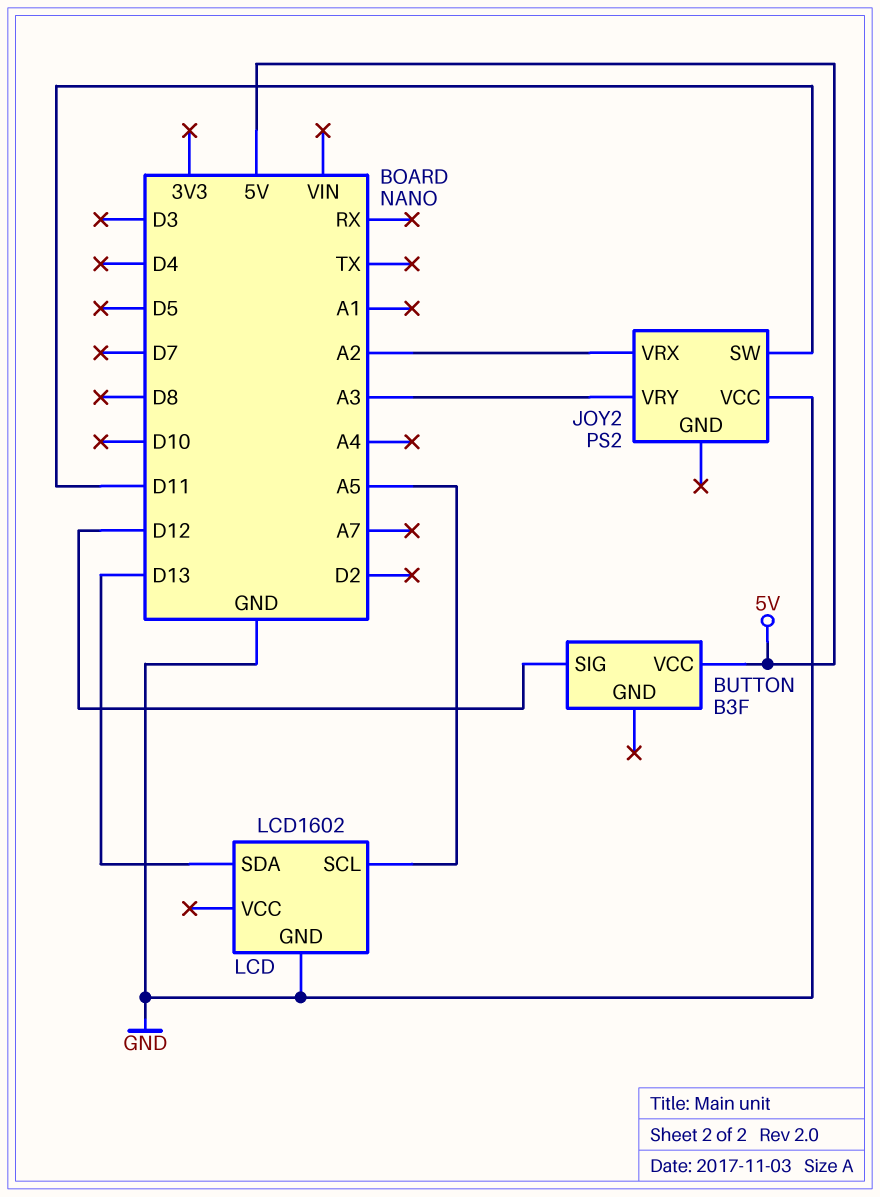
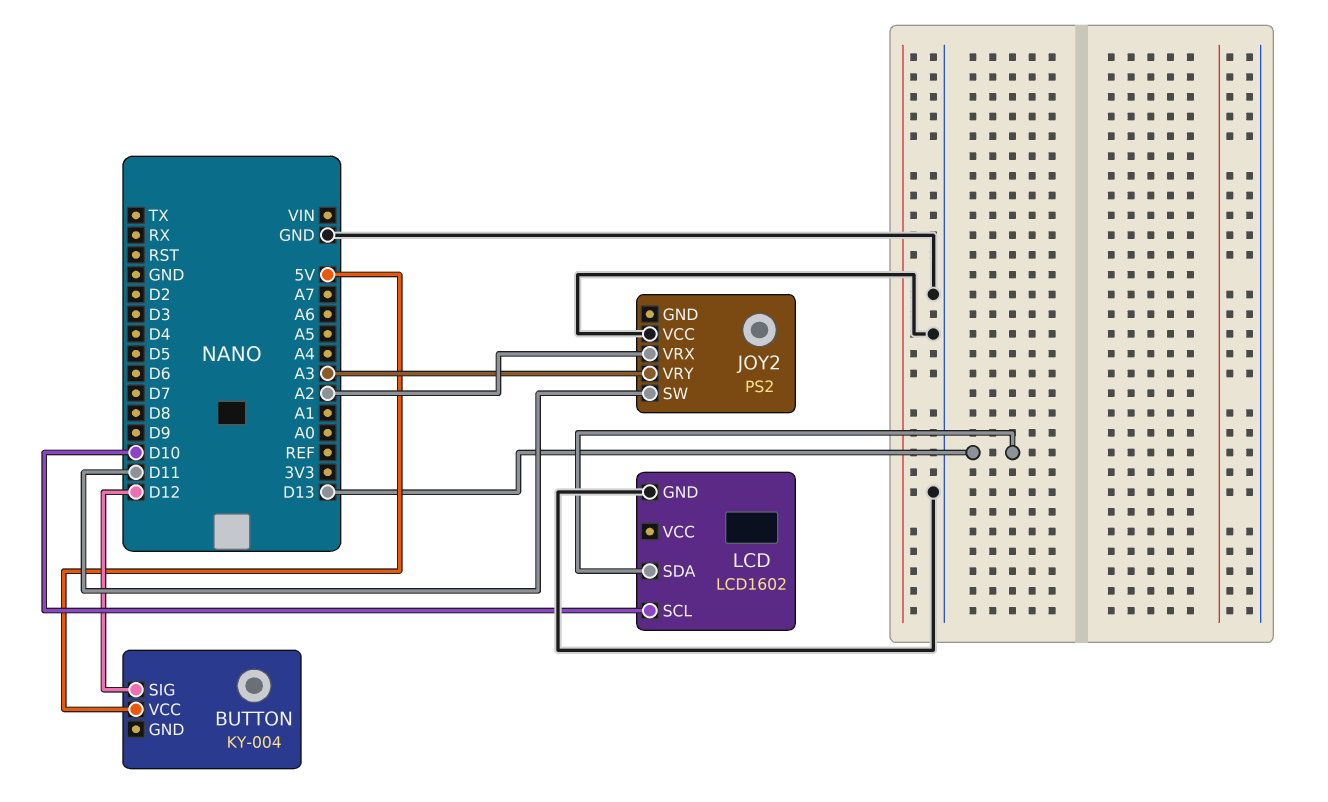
BUTTON: B3F -> KY-004
LCD pin SCL: A5 -> D10

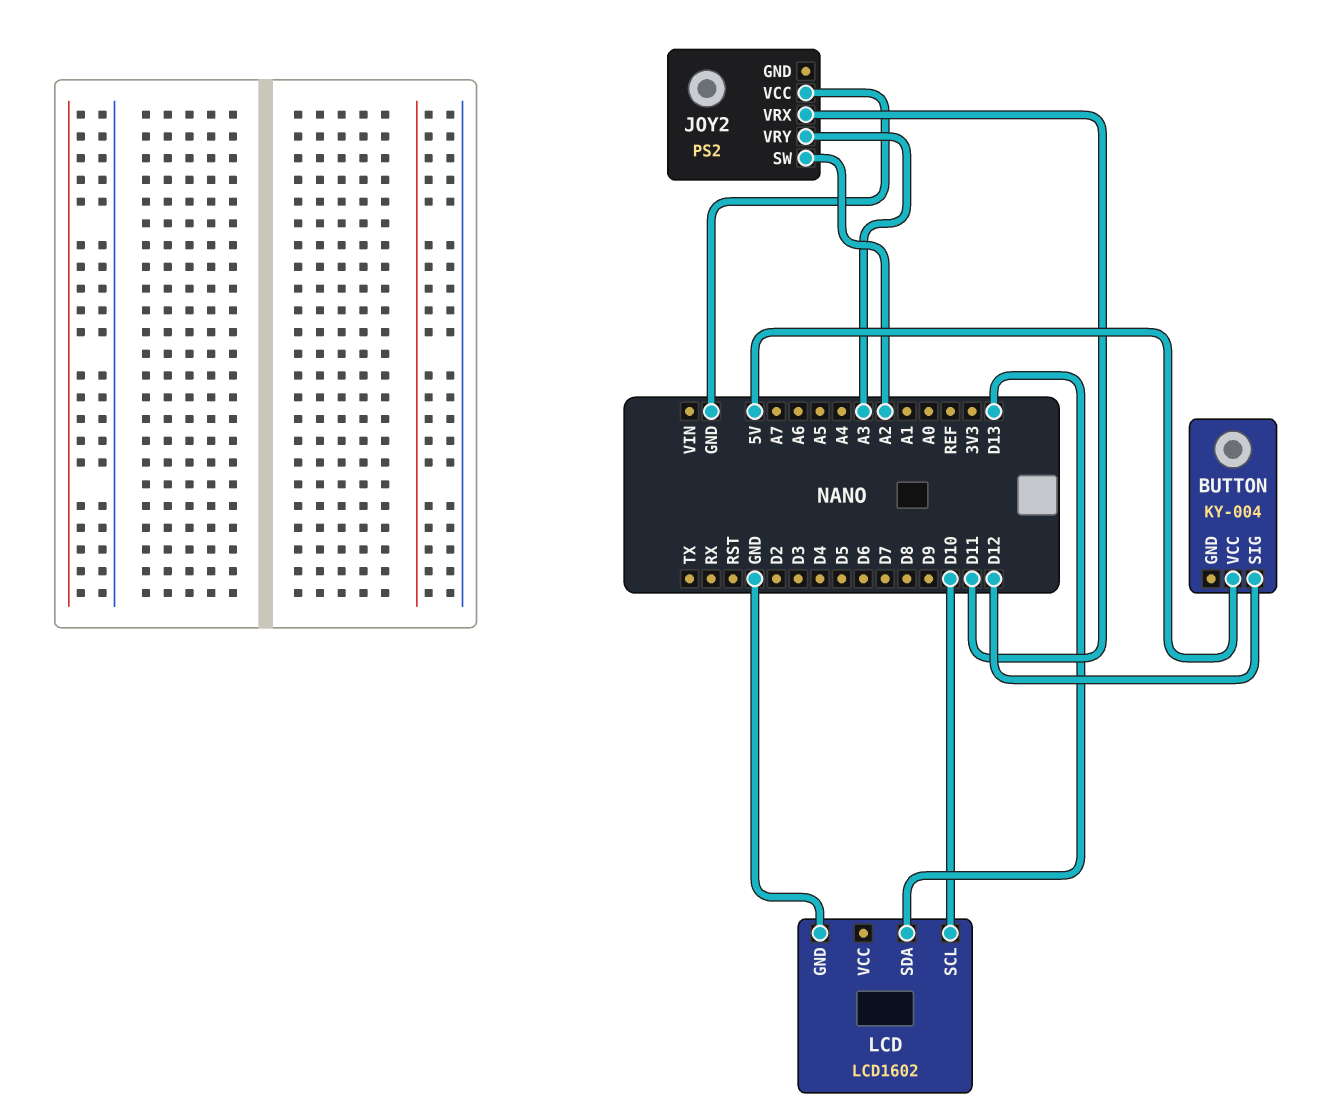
JOY2 pin SW: D11 -> A2
JOY2 pin VRX: A2 -> D11

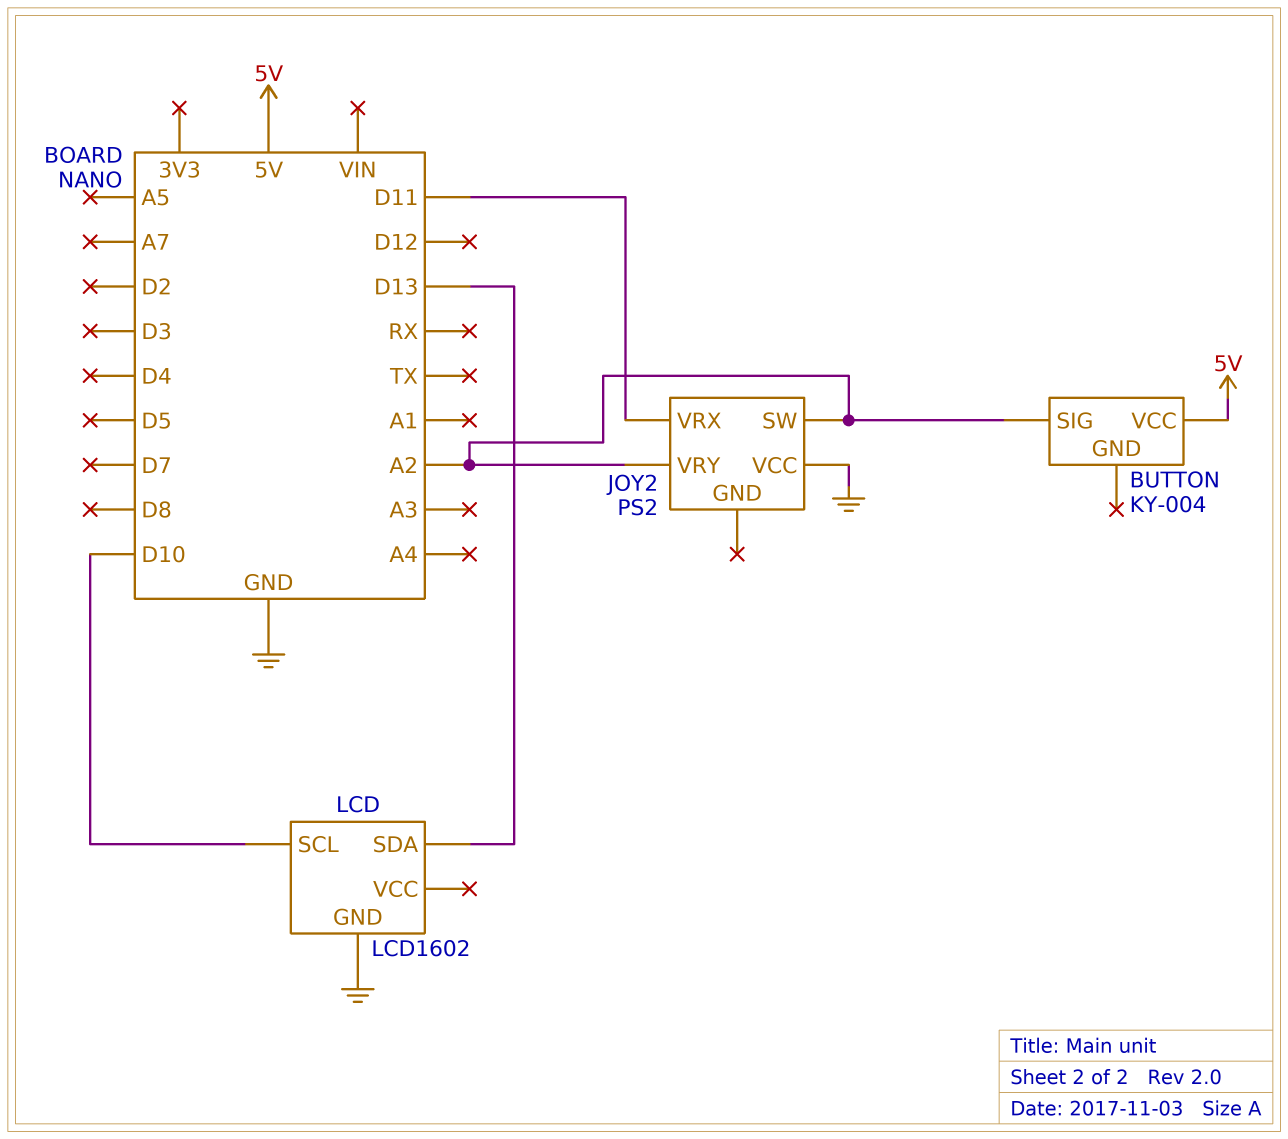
BUTTON pin SIG: D12 -> A2
JOY2 pin VRY: A3 -> A2

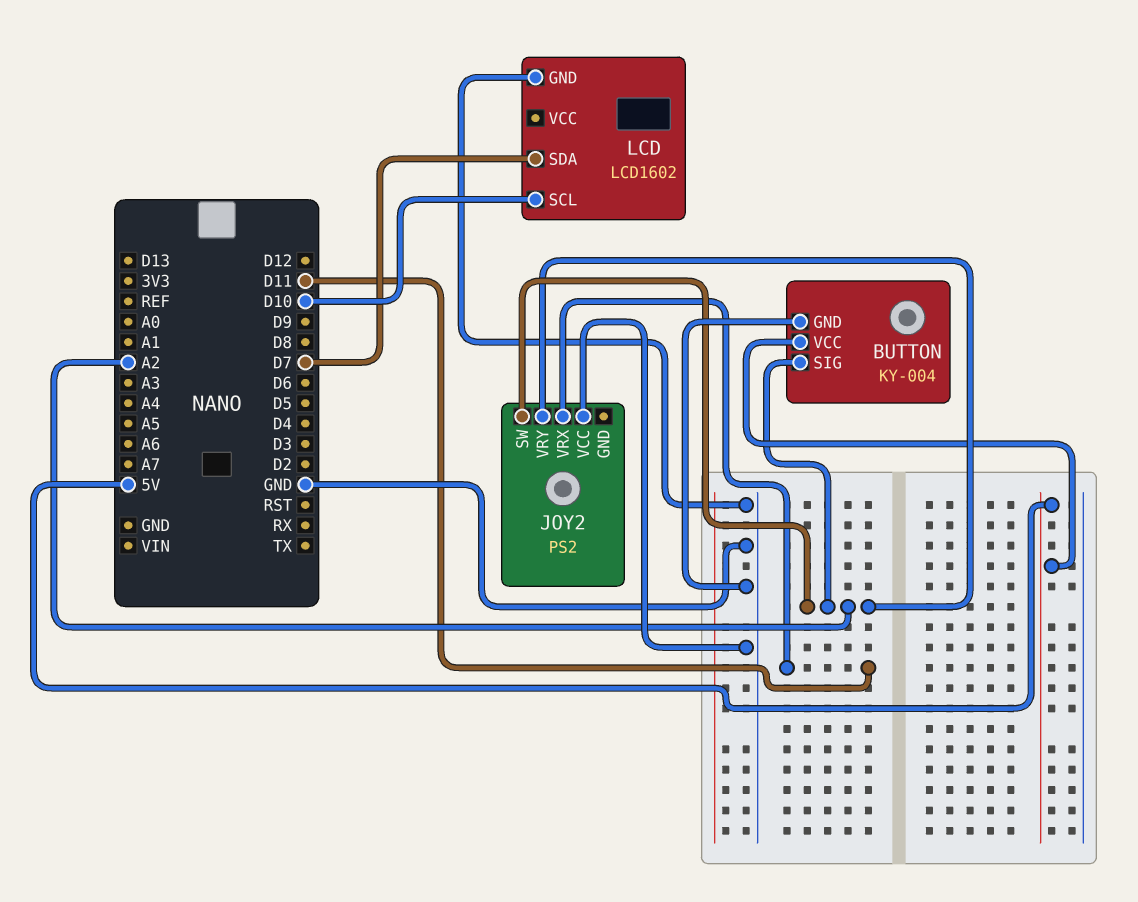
BUTTON pin GND: none -> GND
LCD pin SDA: D13 -> D7

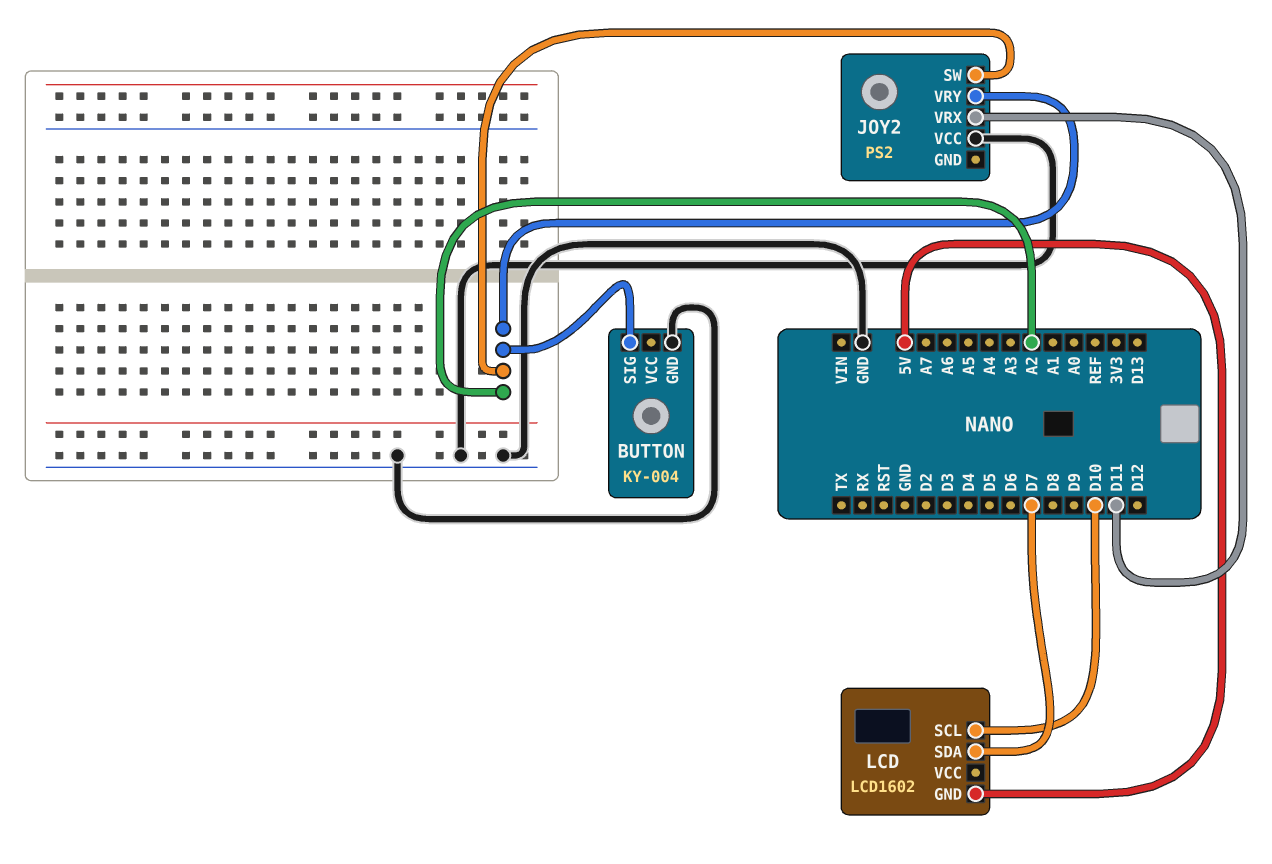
BUTTON pin VCC: 5V -> none
LCD pin GND: GND -> 5V

